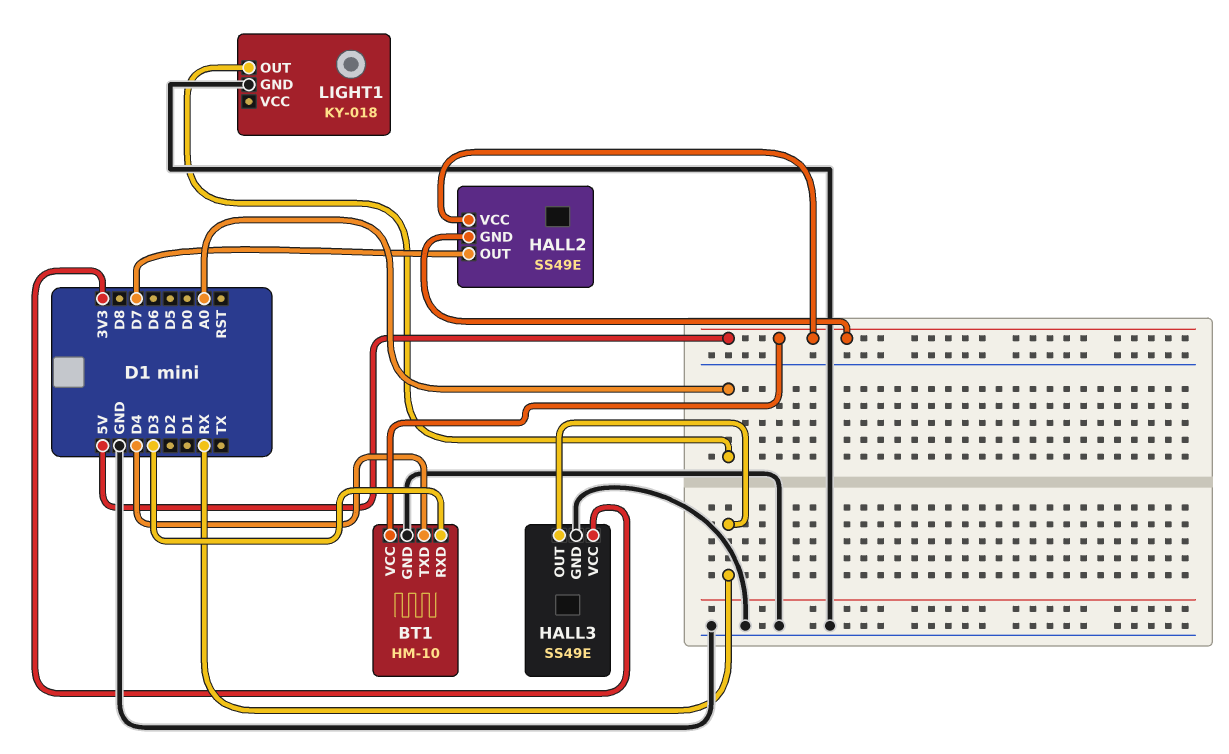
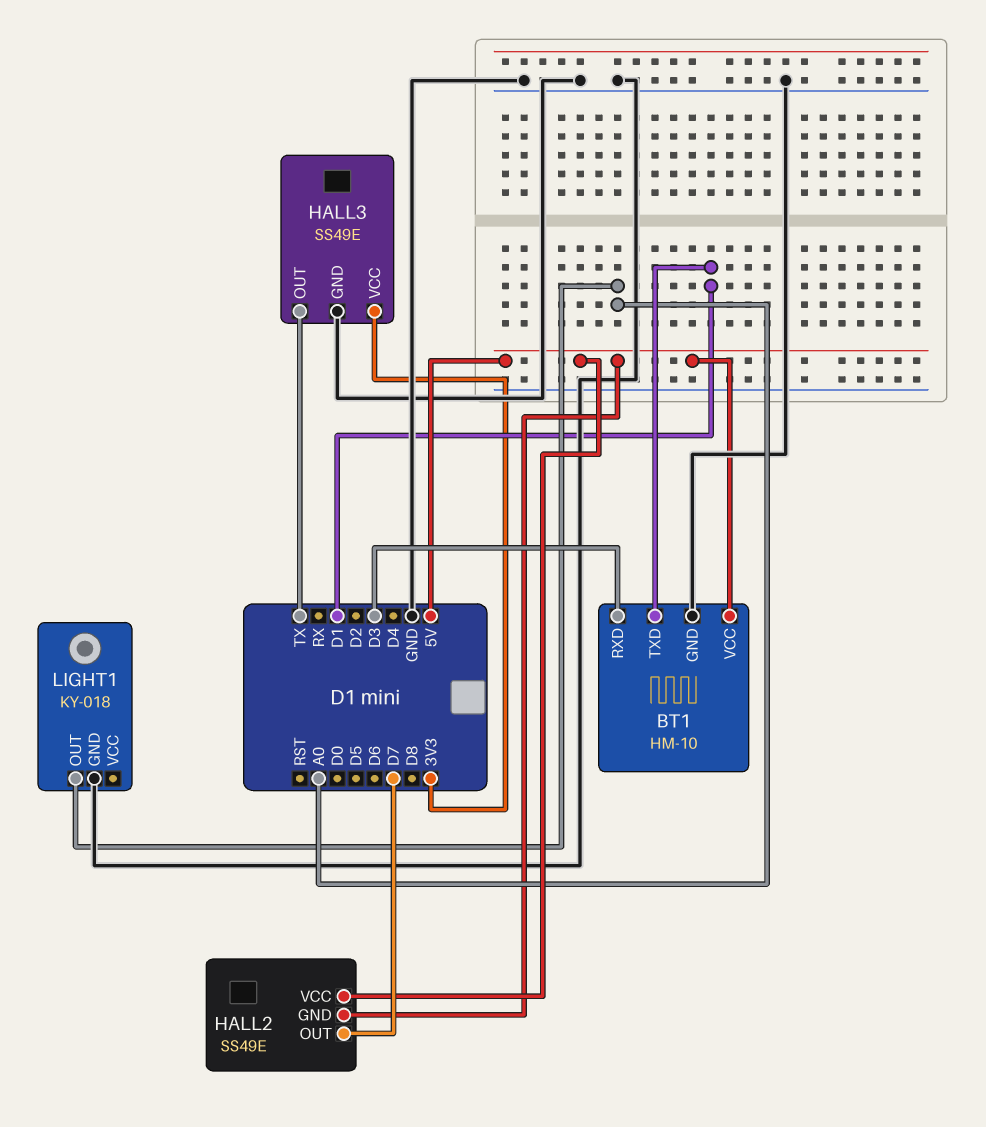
BT1 pin TXD: D4 -> D1
HALL3 pin OUT: RX -> TX

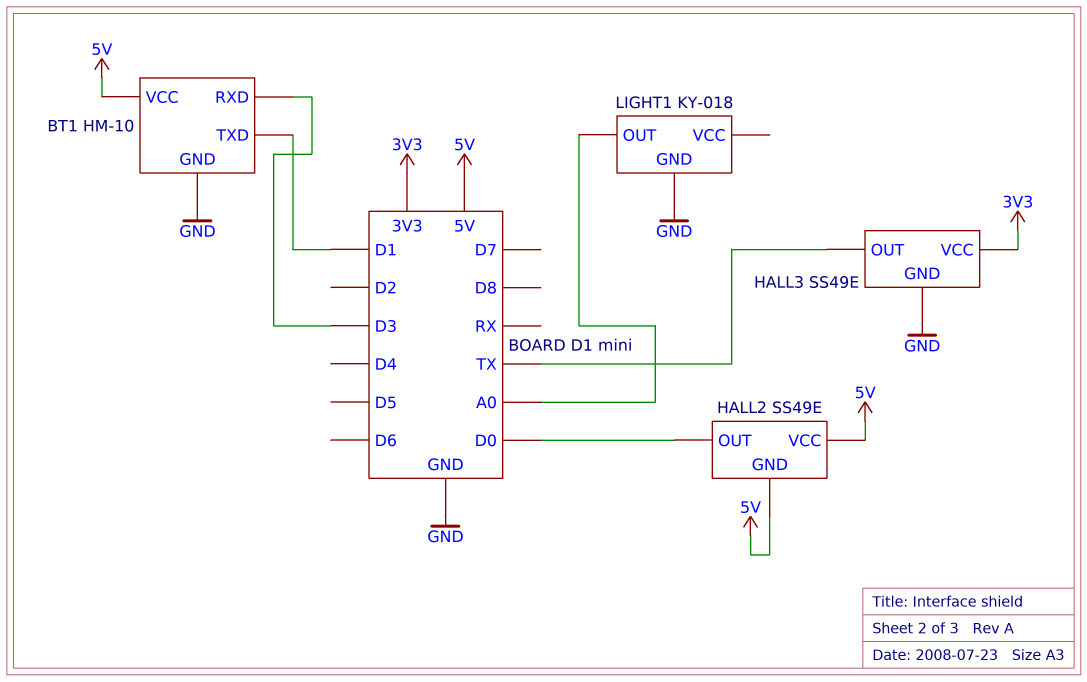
HALL2 pin OUT: D7 -> D0

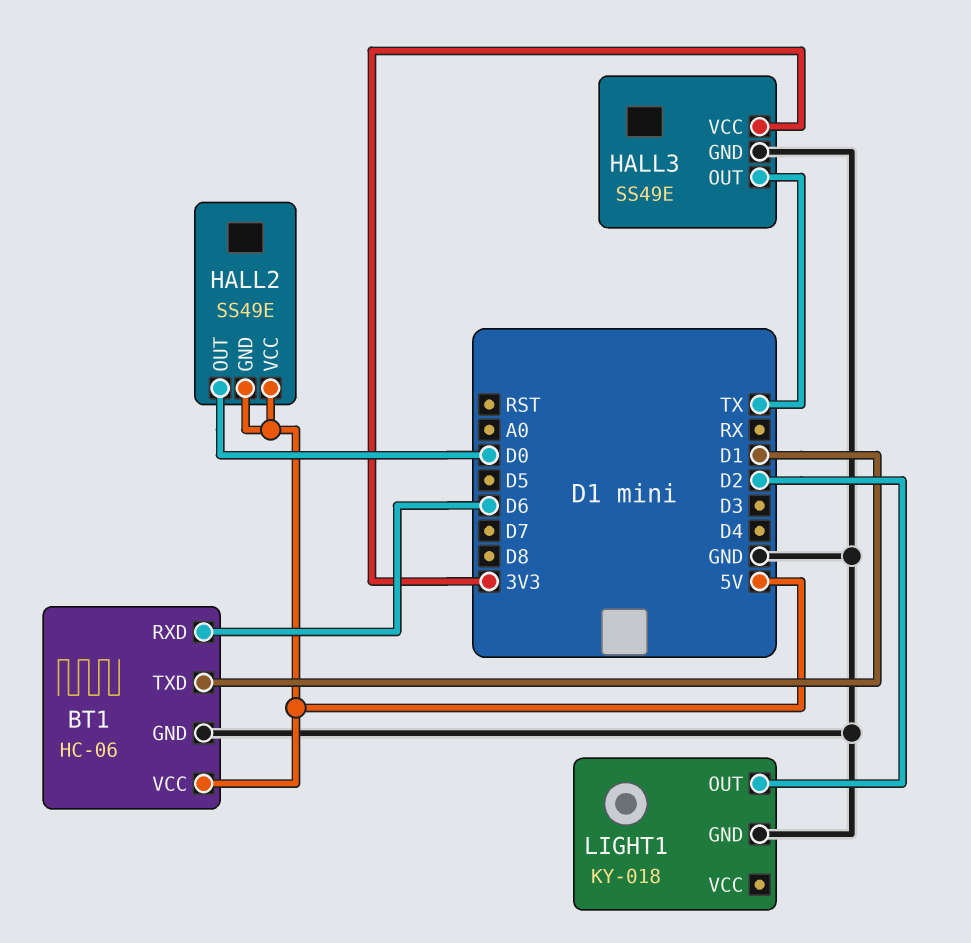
BT1: HM-10 -> HC-06
BT1 pin RXD: D3 -> D6
LIGHT1 pin OUT: A0 -> D2

